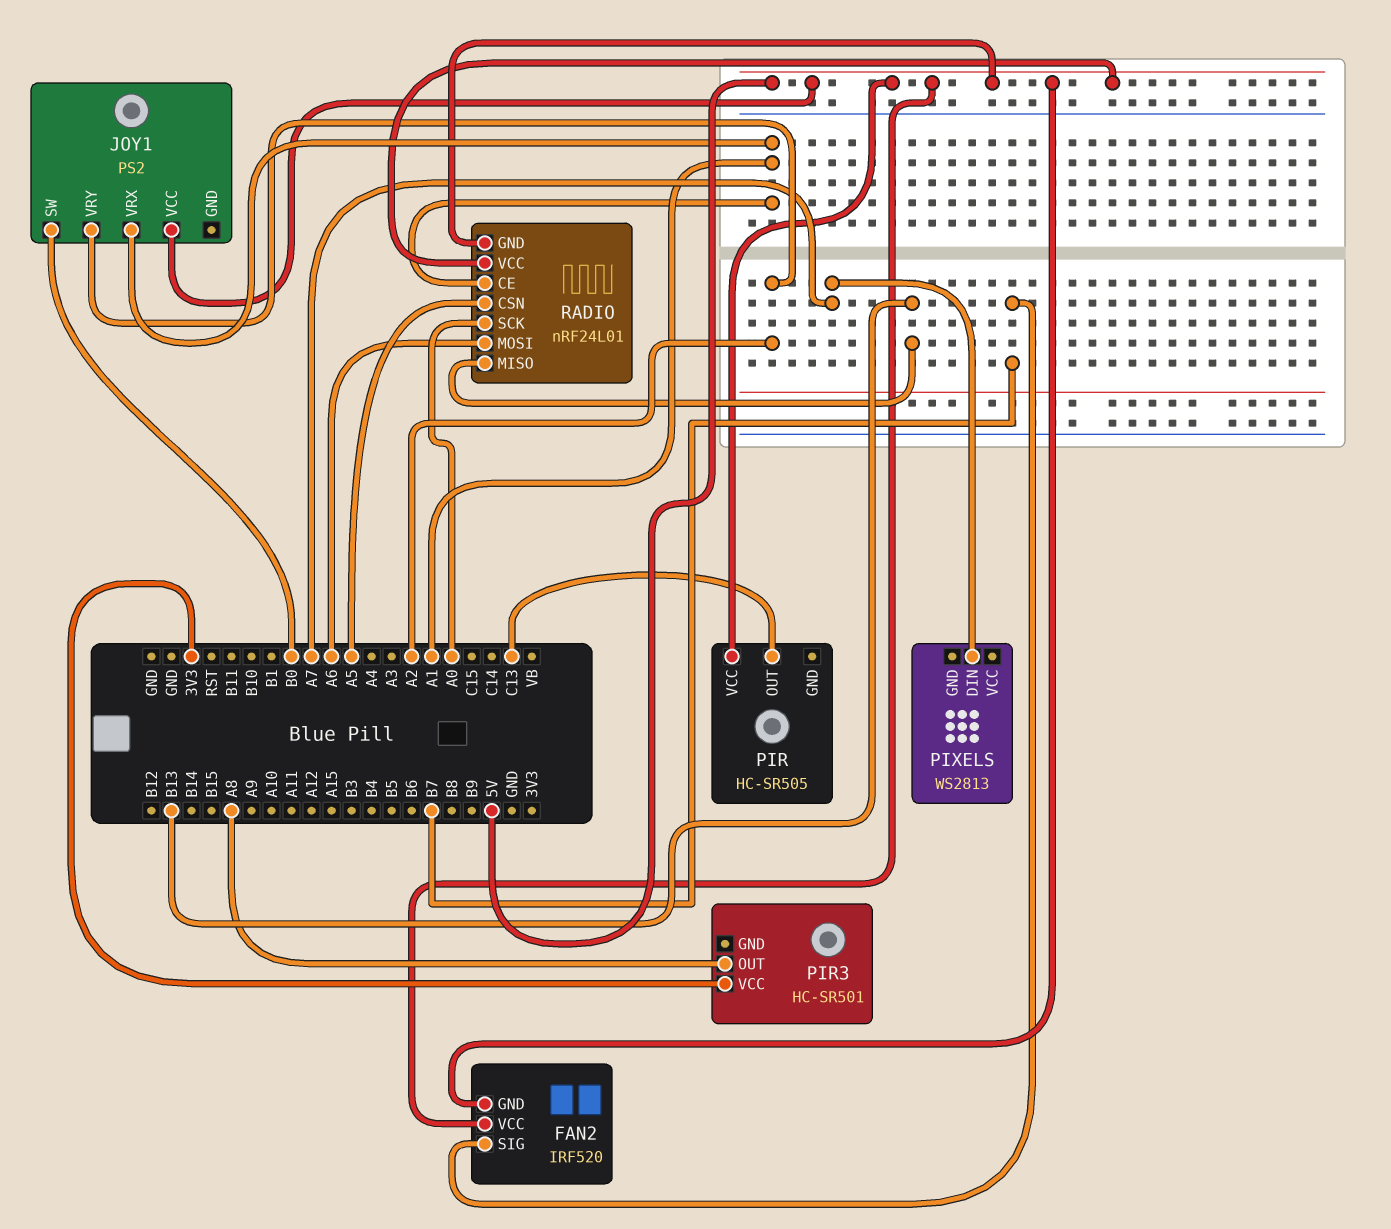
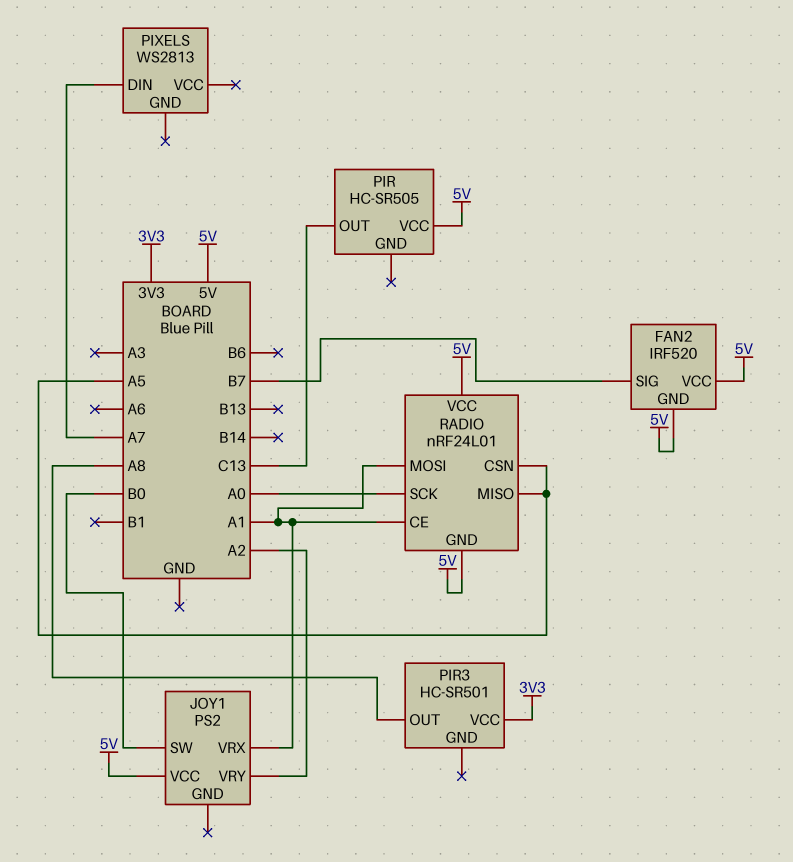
RADIO pin MISO: B13 -> A5
RADIO pin MOSI: A6 -> A1

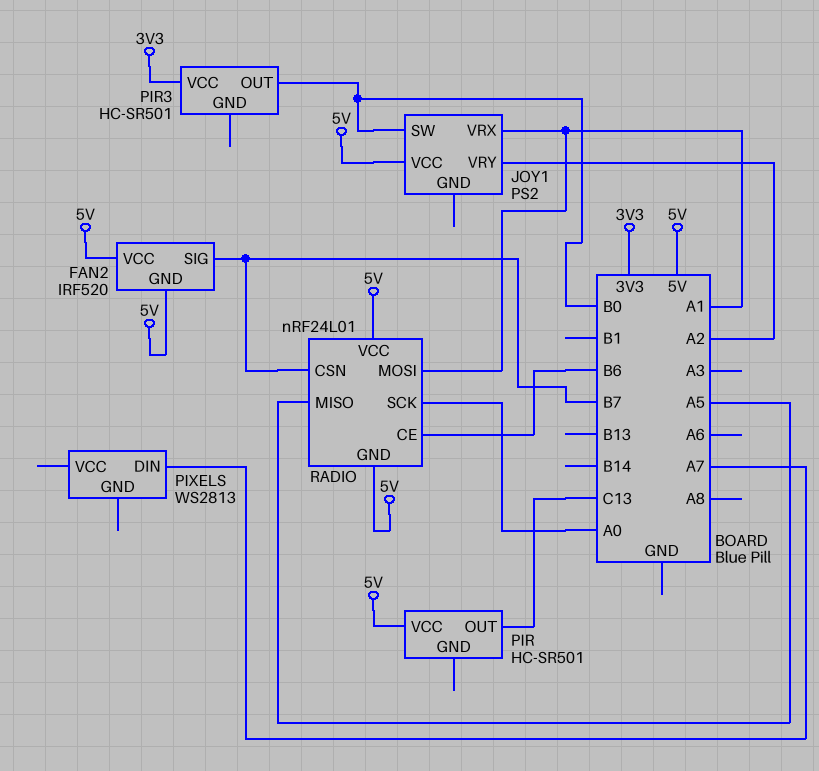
PIR: HC-SR505 -> HC-SR501
PIR3 pin OUT: A8 -> B0
RADIO pin CE: A1 -> B6
RADIO pin CSN: A5 -> B7

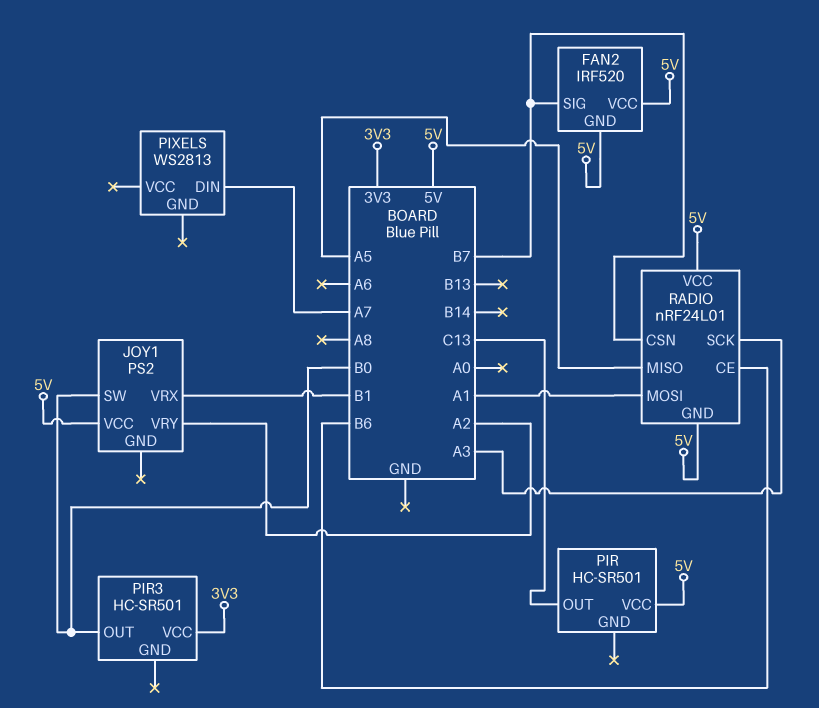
JOY1 pin VRX: A1 -> B1
RADIO pin SCK: A0 -> A3

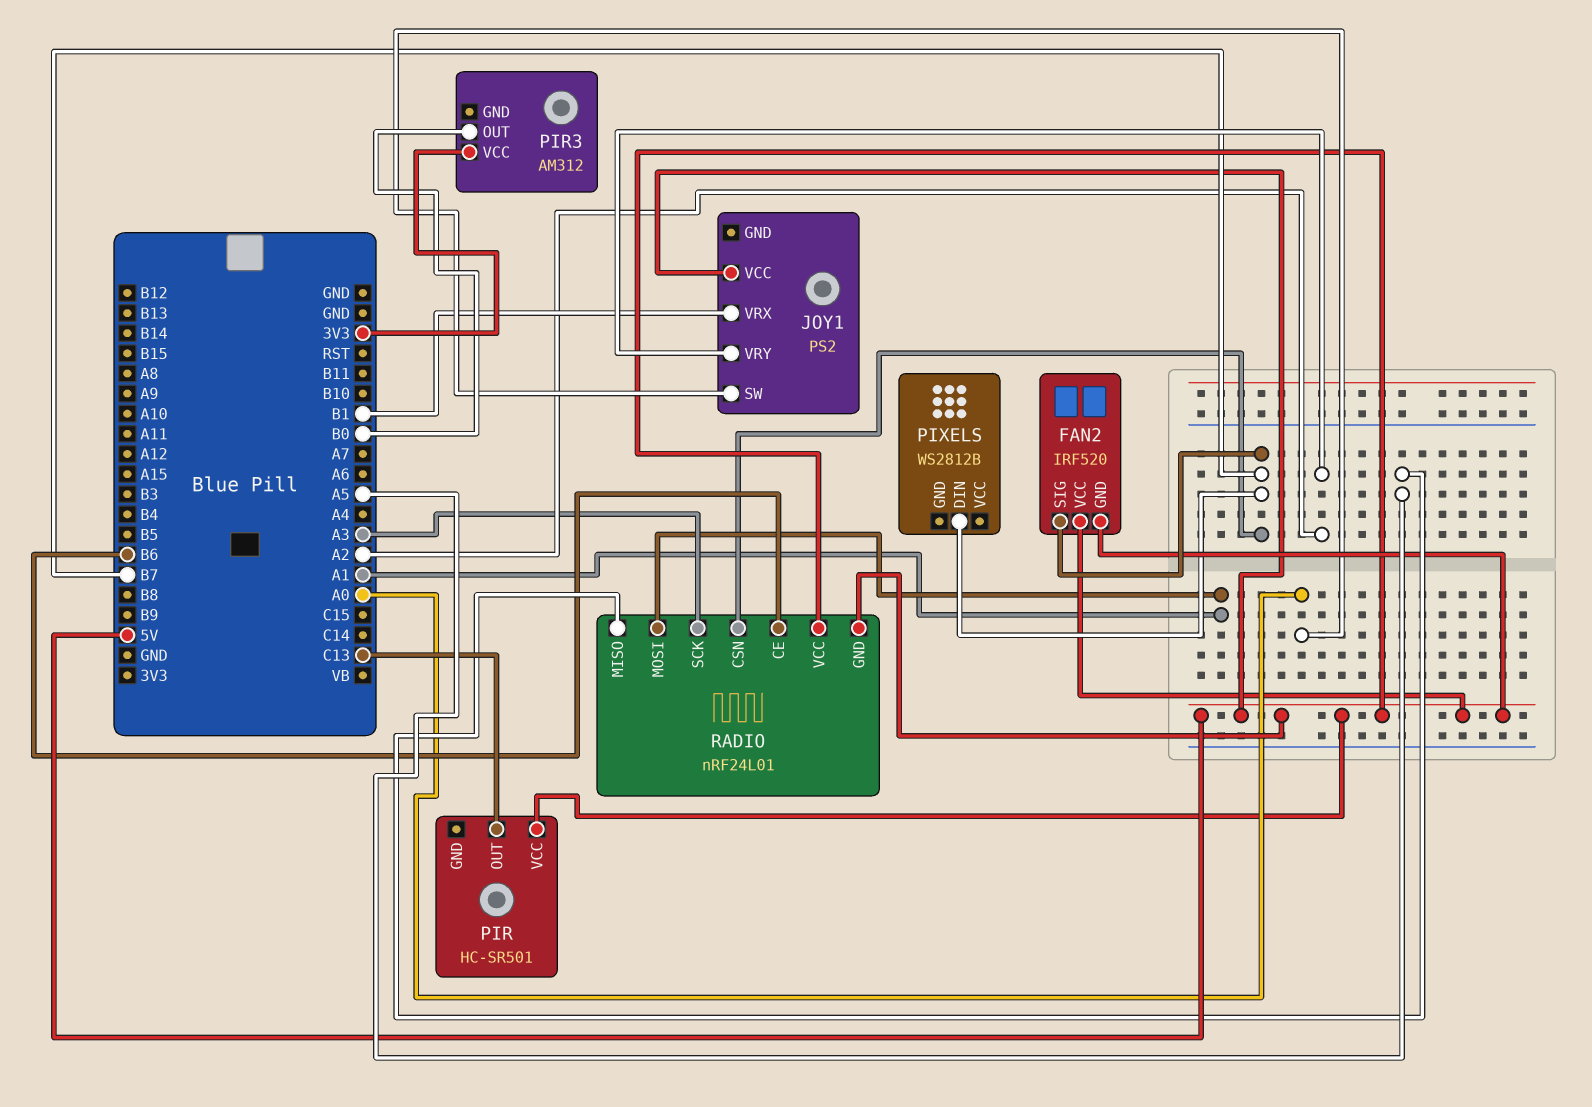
JOY1 pin SW: B0 -> A0
PIR3: HC-SR501 -> AM312
PIXELS: WS2813 -> WS2812B
PIXELS pin DIN: A7 -> B7

